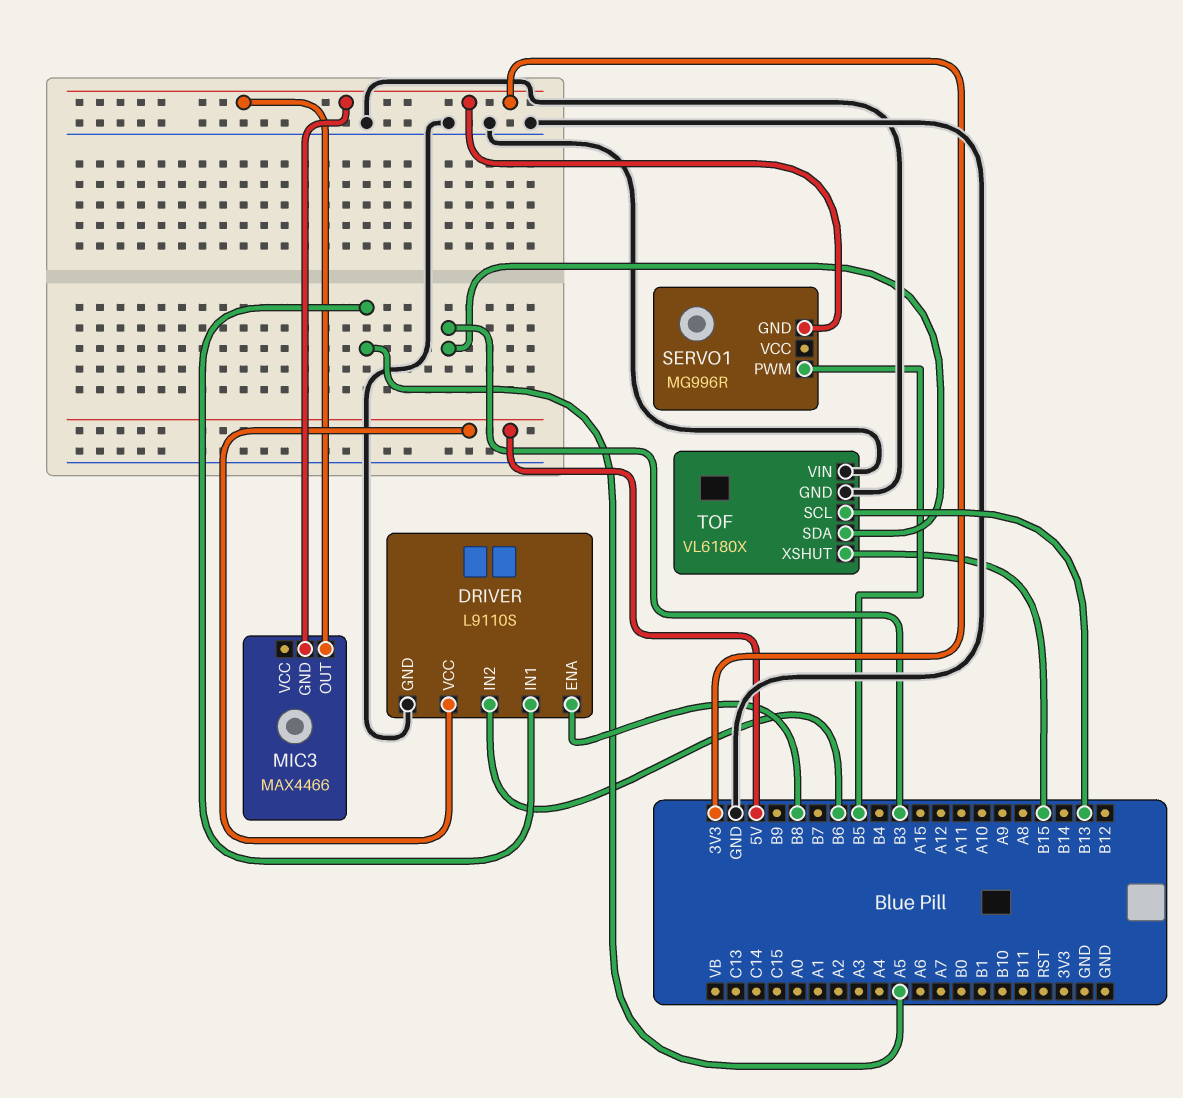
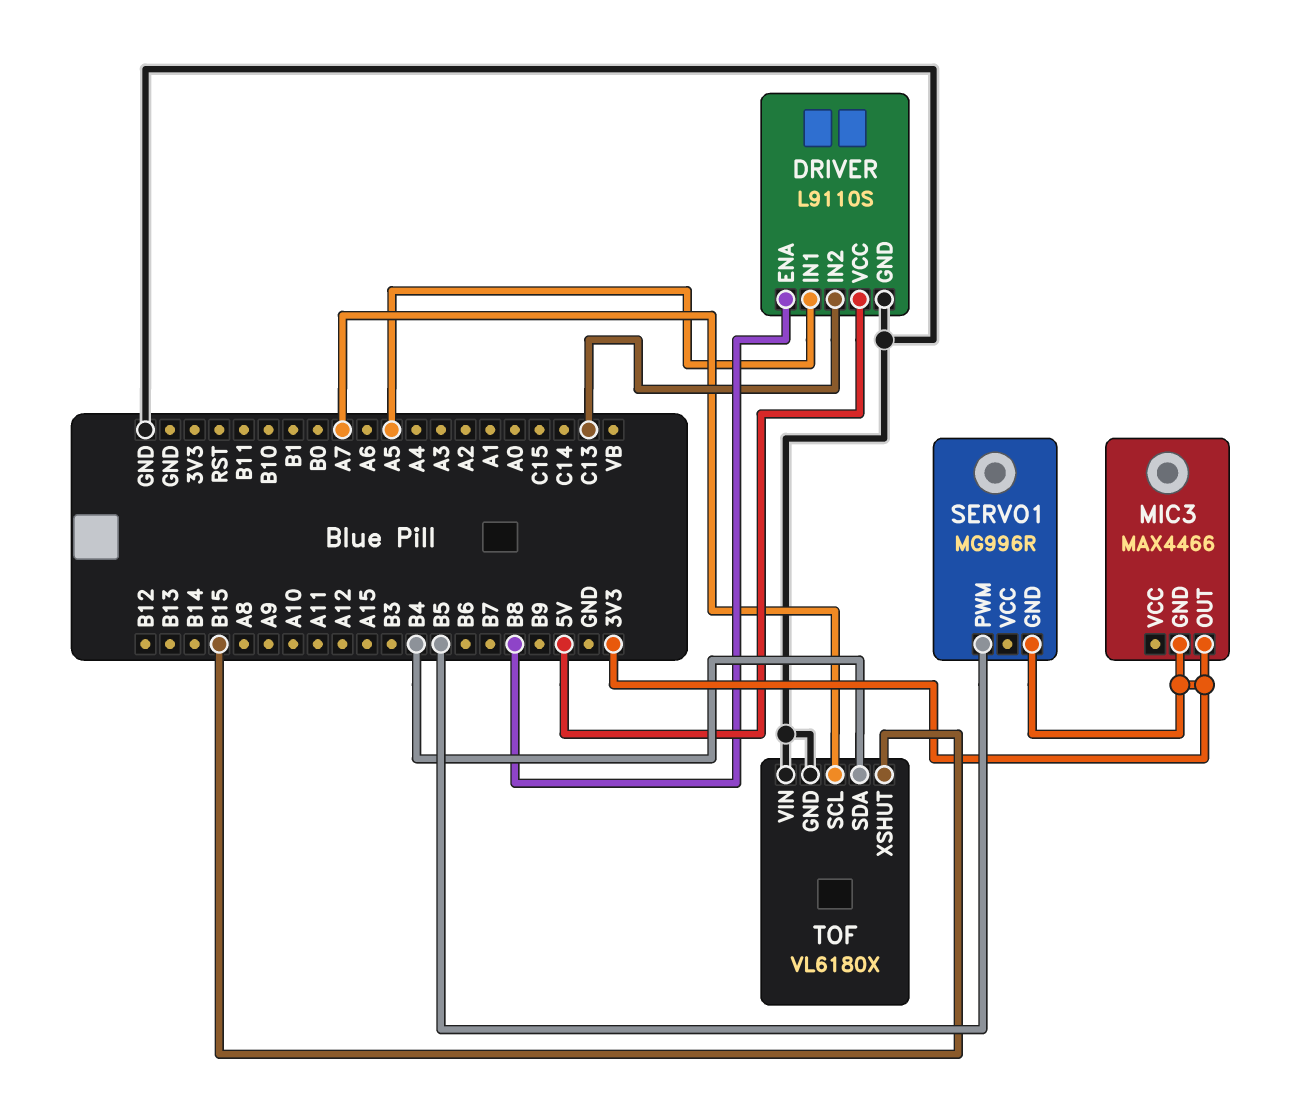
DRIVER pin IN2: B6 -> C13
TOF pin SCL: B13 -> A7
TOF pin SDA: B3 -> B4

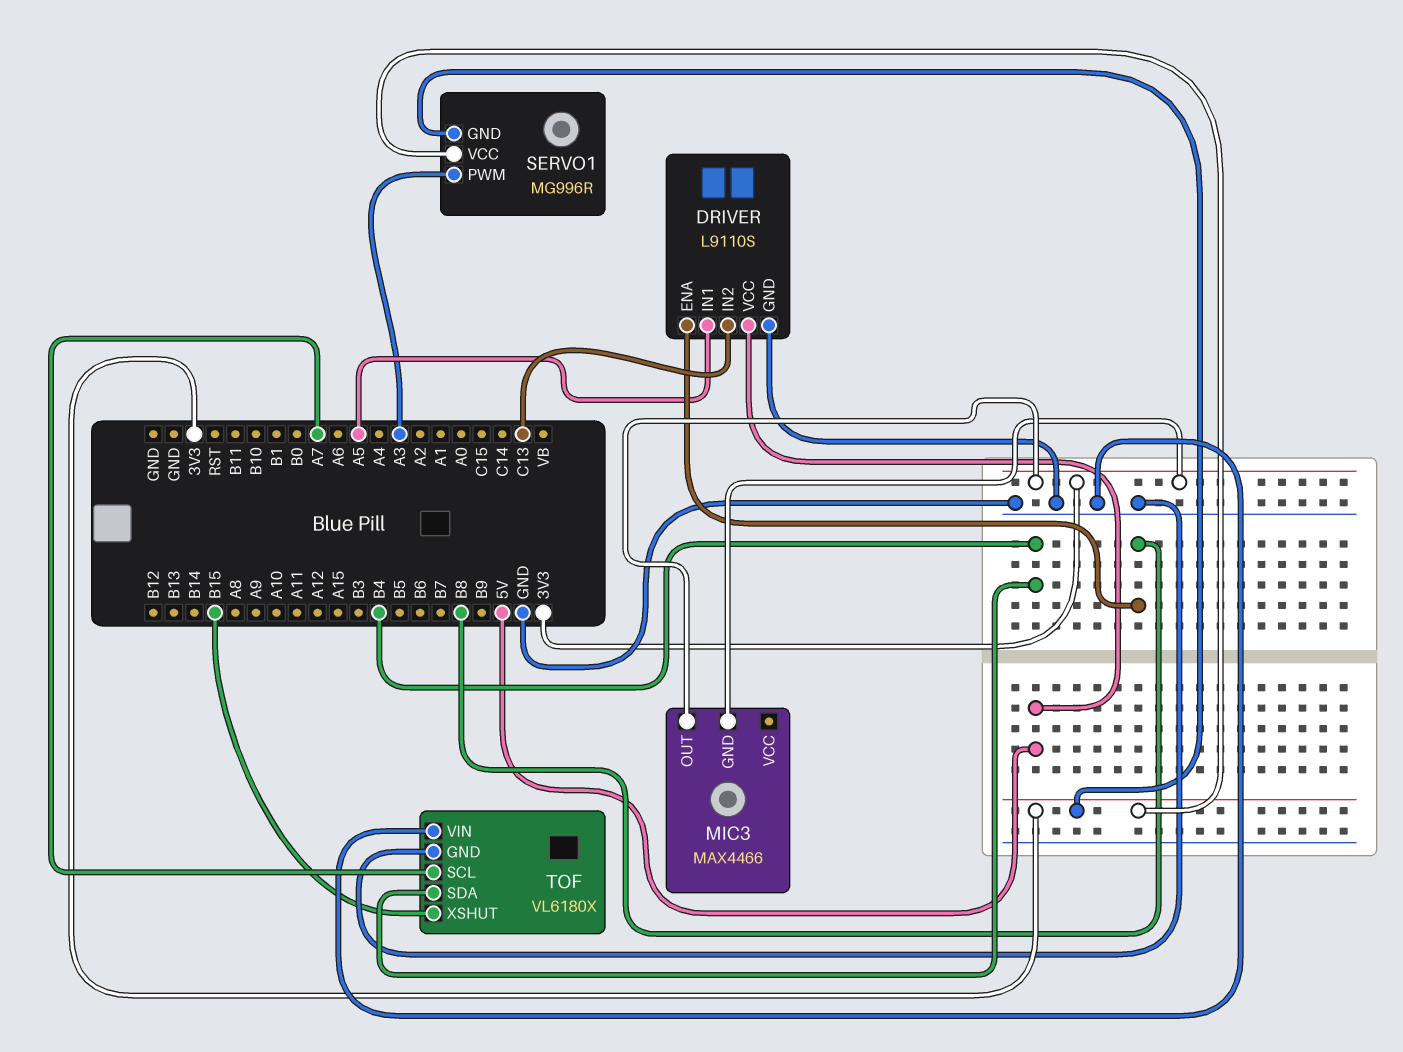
SERVO1 pin PWM: B5 -> A3
SERVO1 pin VCC: none -> 3V3

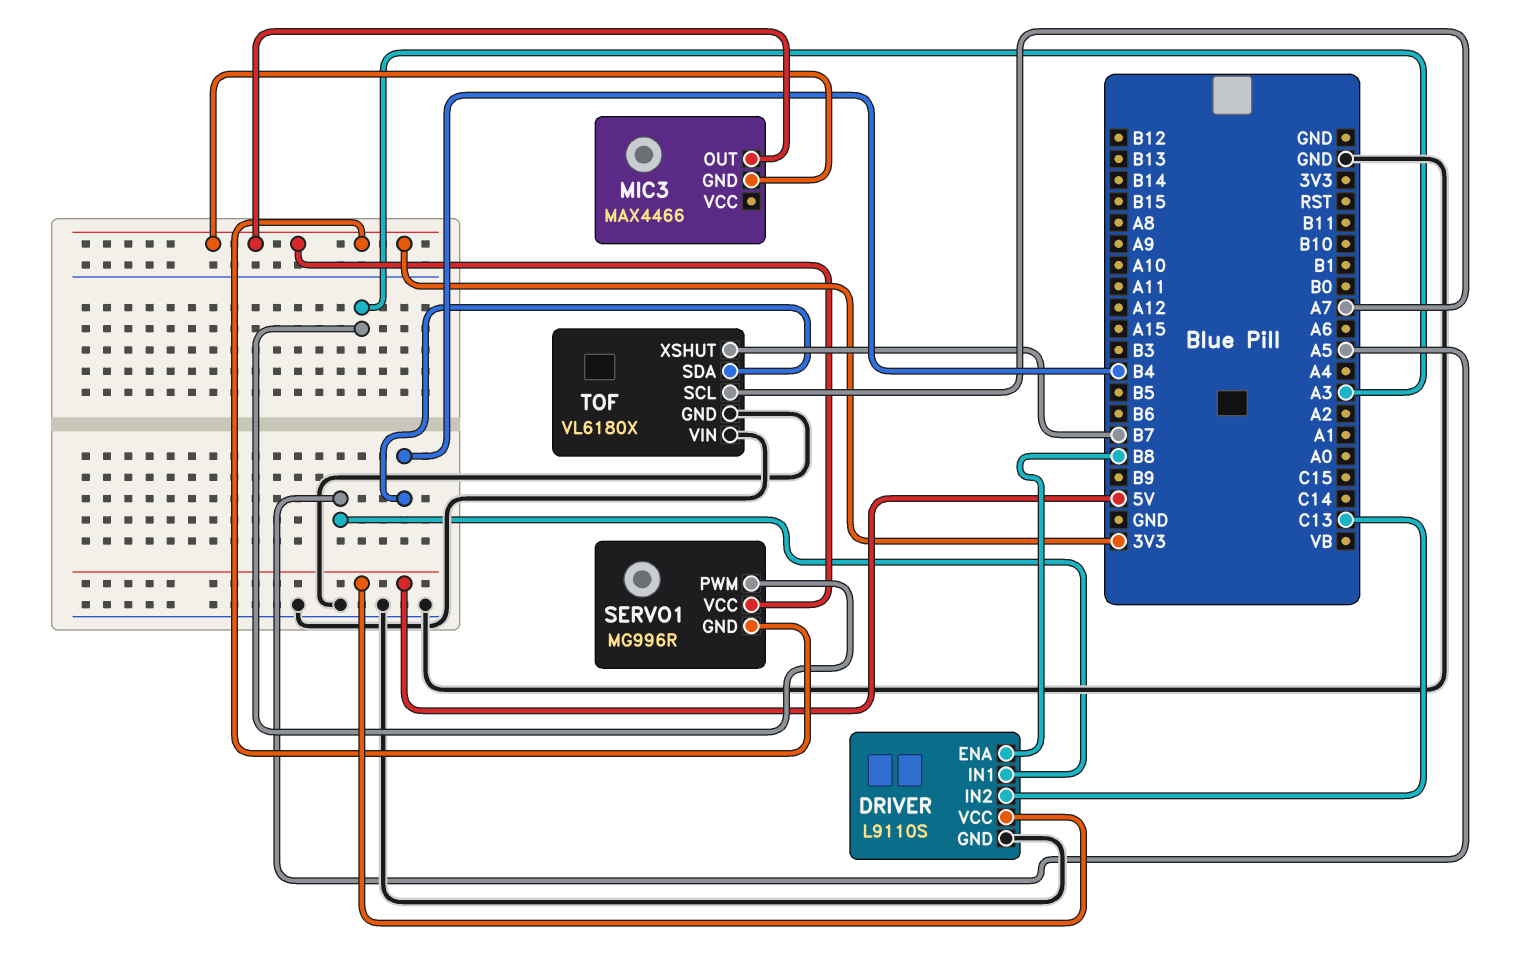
TOF pin XSHUT: B15 -> B7

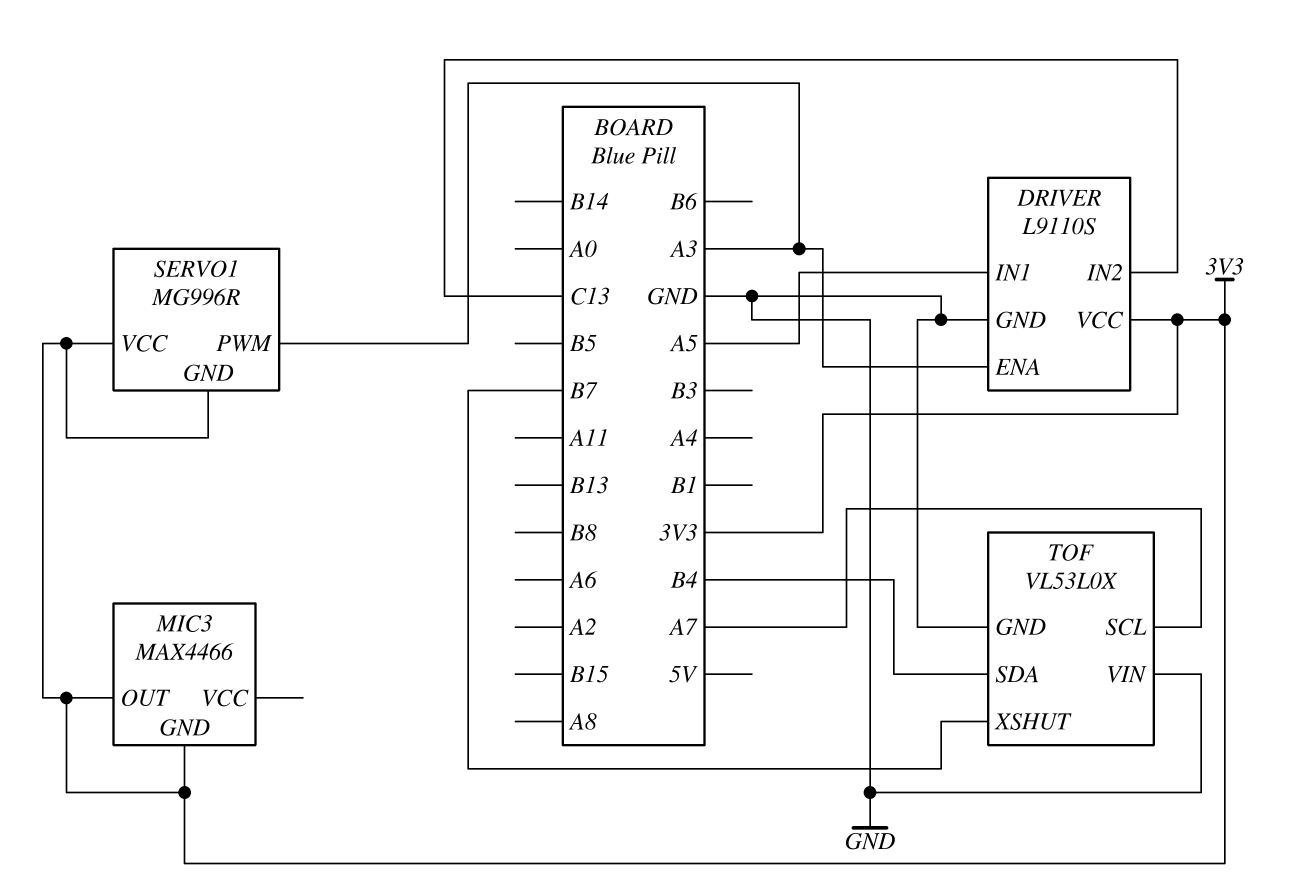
DRIVER pin ENA: B8 -> A3
DRIVER pin VCC: 5V -> 3V3
TOF: VL6180X -> VL53L0X

